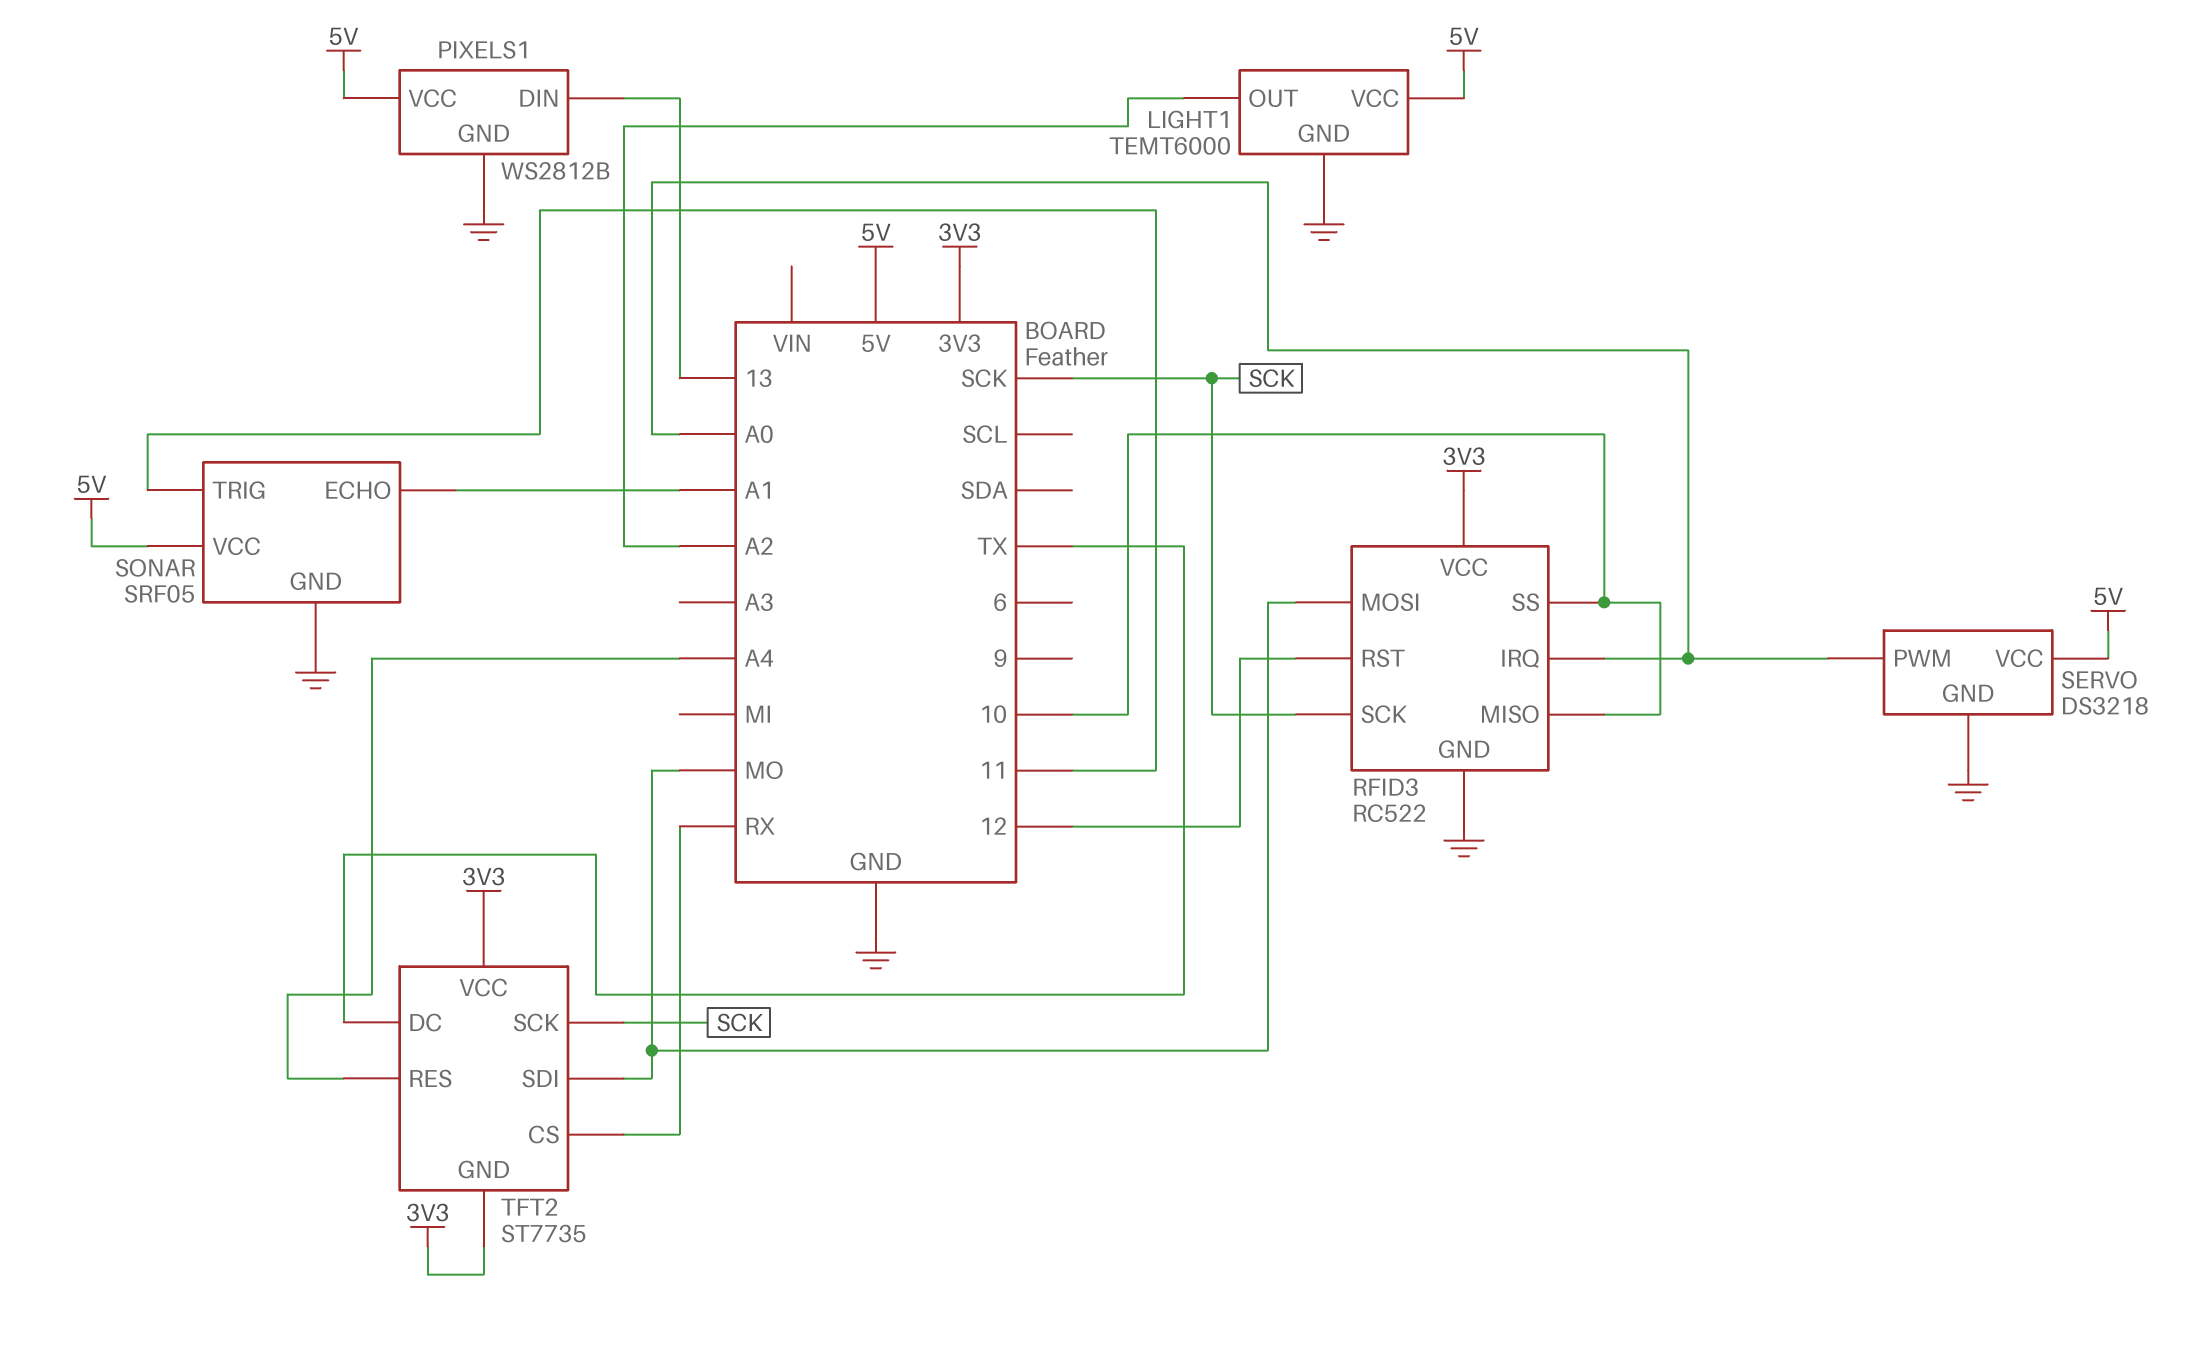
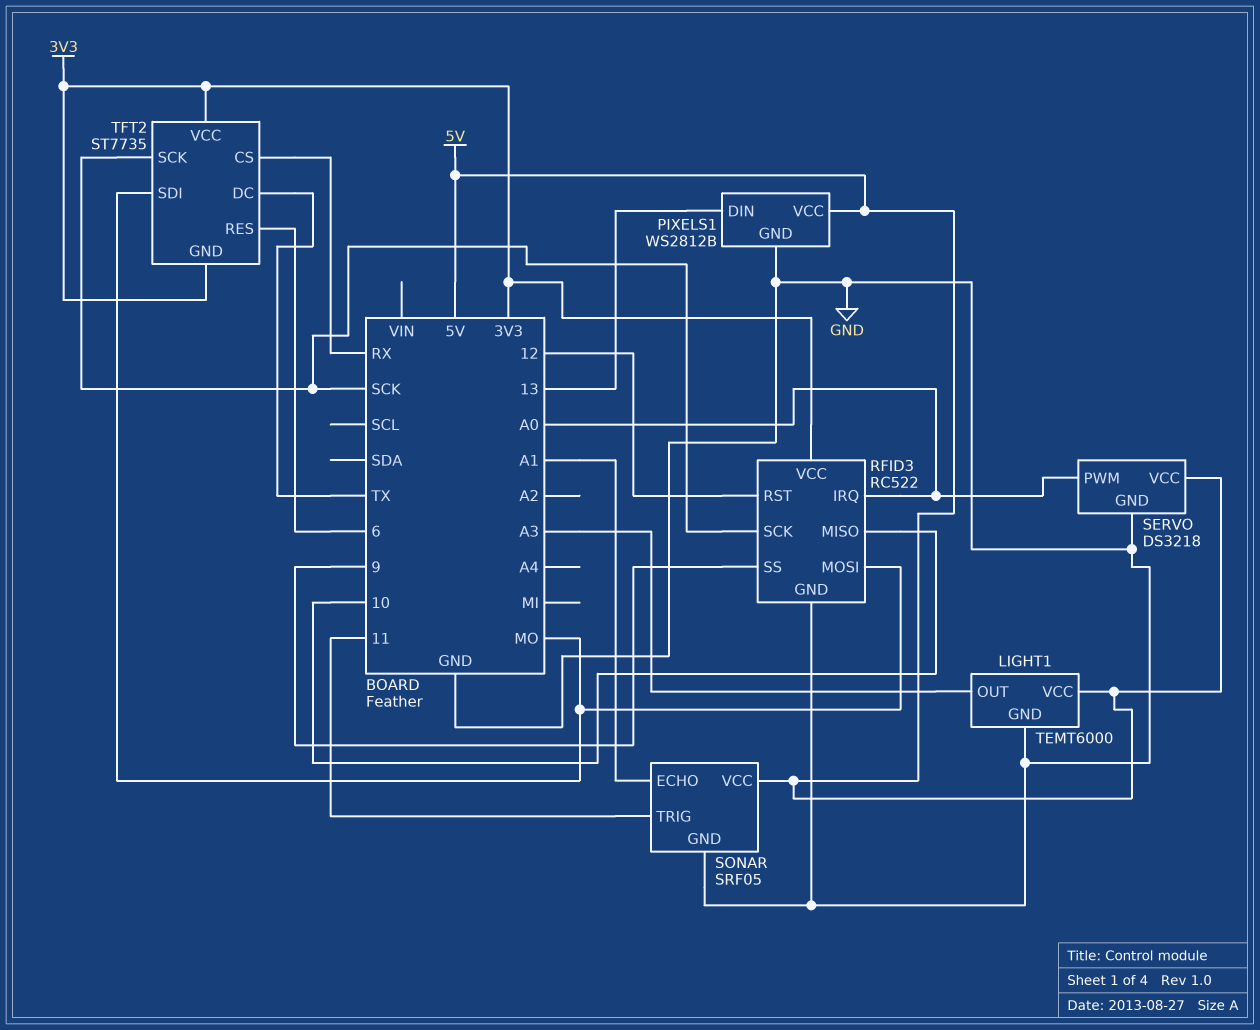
LIGHT1 pin OUT: A2 -> A3
RFID3 pin SS: 10 -> 9
TFT2 pin RES: A4 -> 6

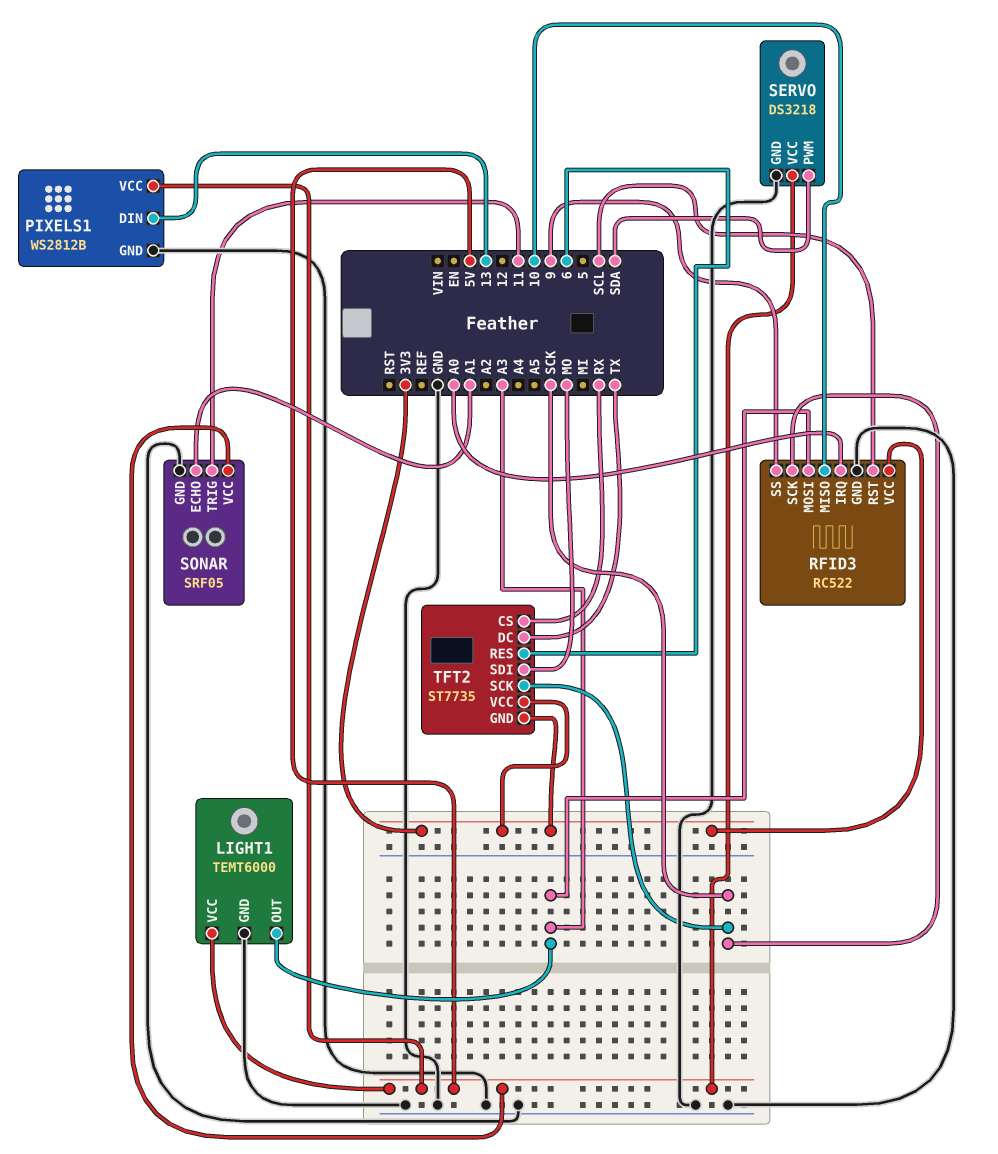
RFID3 pin MOSI: MO -> A3
RFID3 pin RST: 12 -> SCL
SERVO pin PWM: A0 -> SDA

